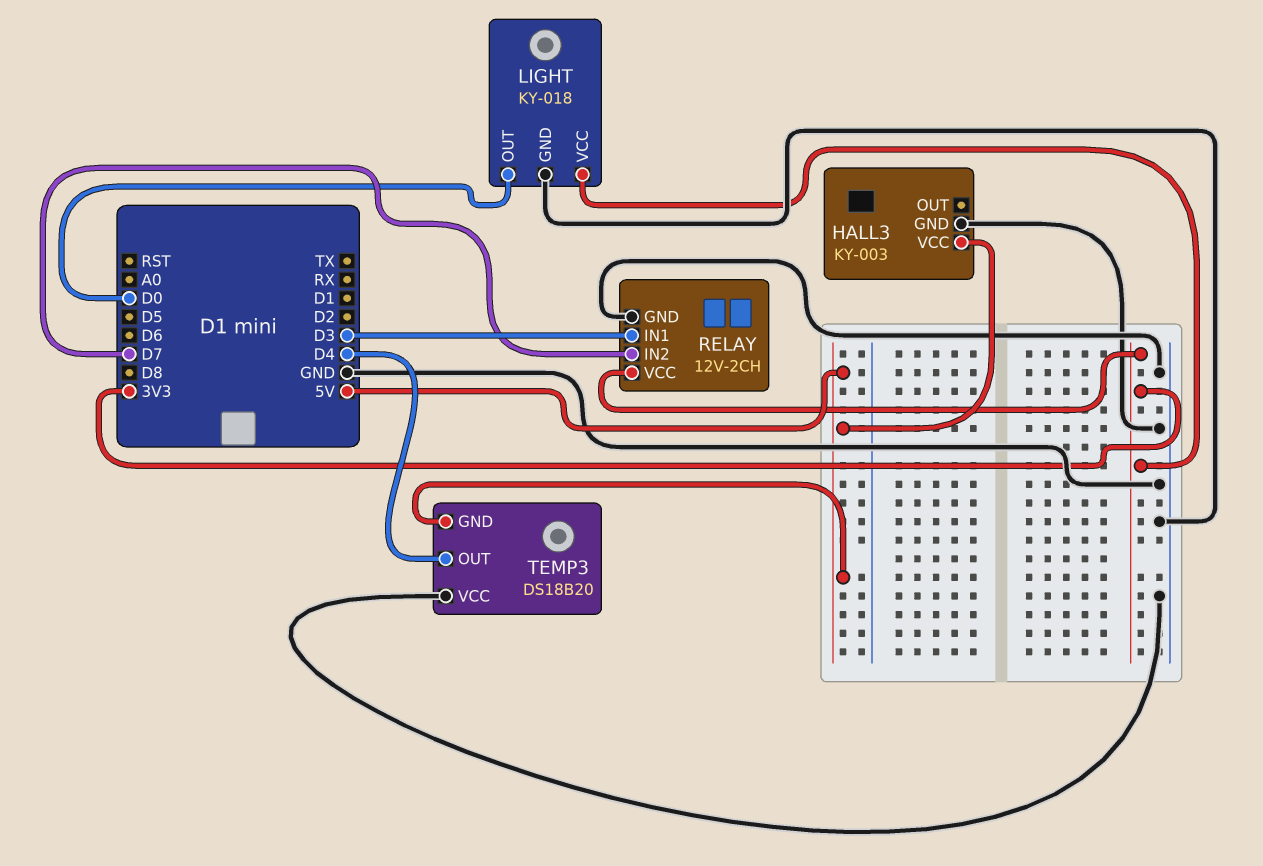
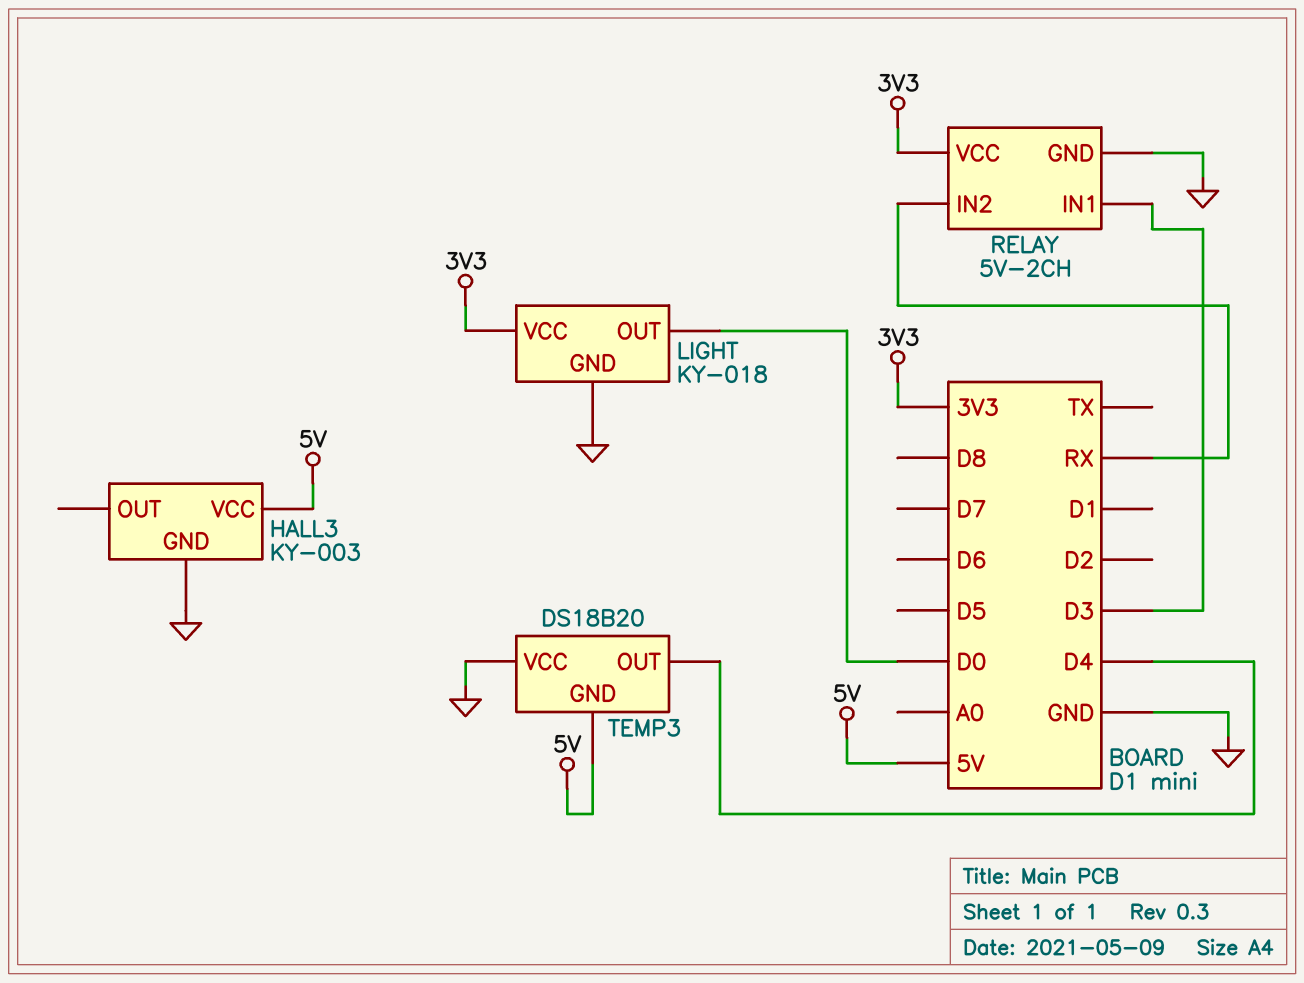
RELAY: 12V-2CH -> 5V-2CH
RELAY pin IN2: D7 -> RX

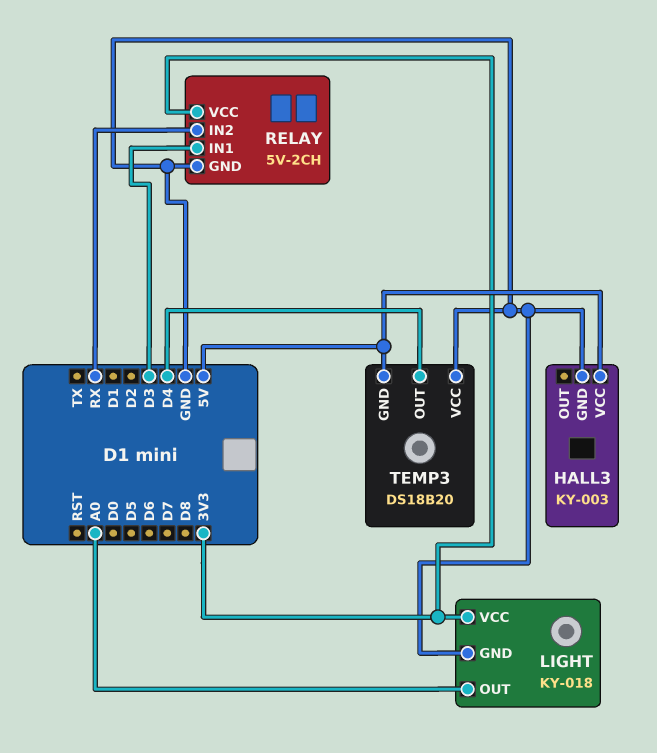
LIGHT pin OUT: D0 -> A0

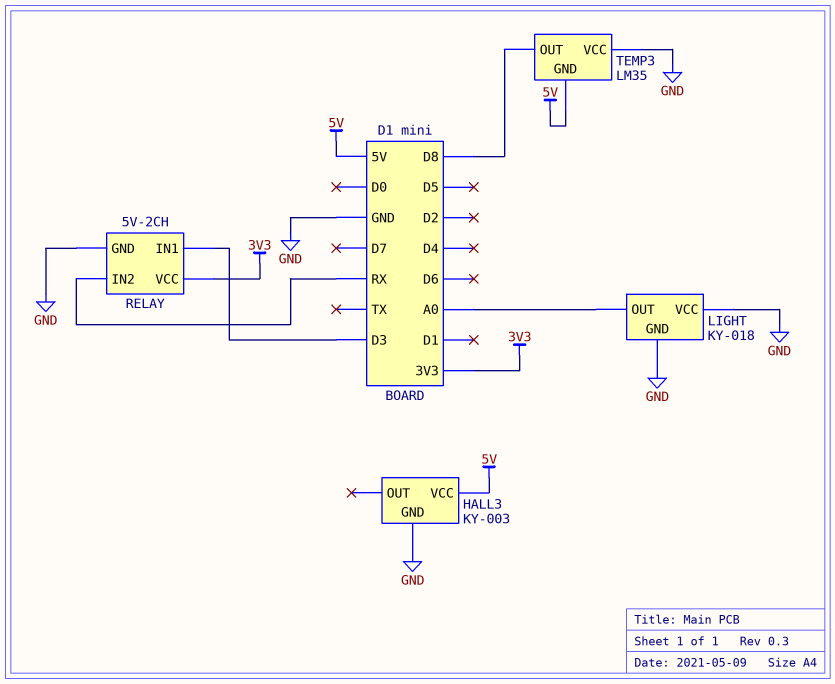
LIGHT pin VCC: 3V3 -> GND
TEMP3: DS18B20 -> LM35
TEMP3 pin OUT: D4 -> D8

